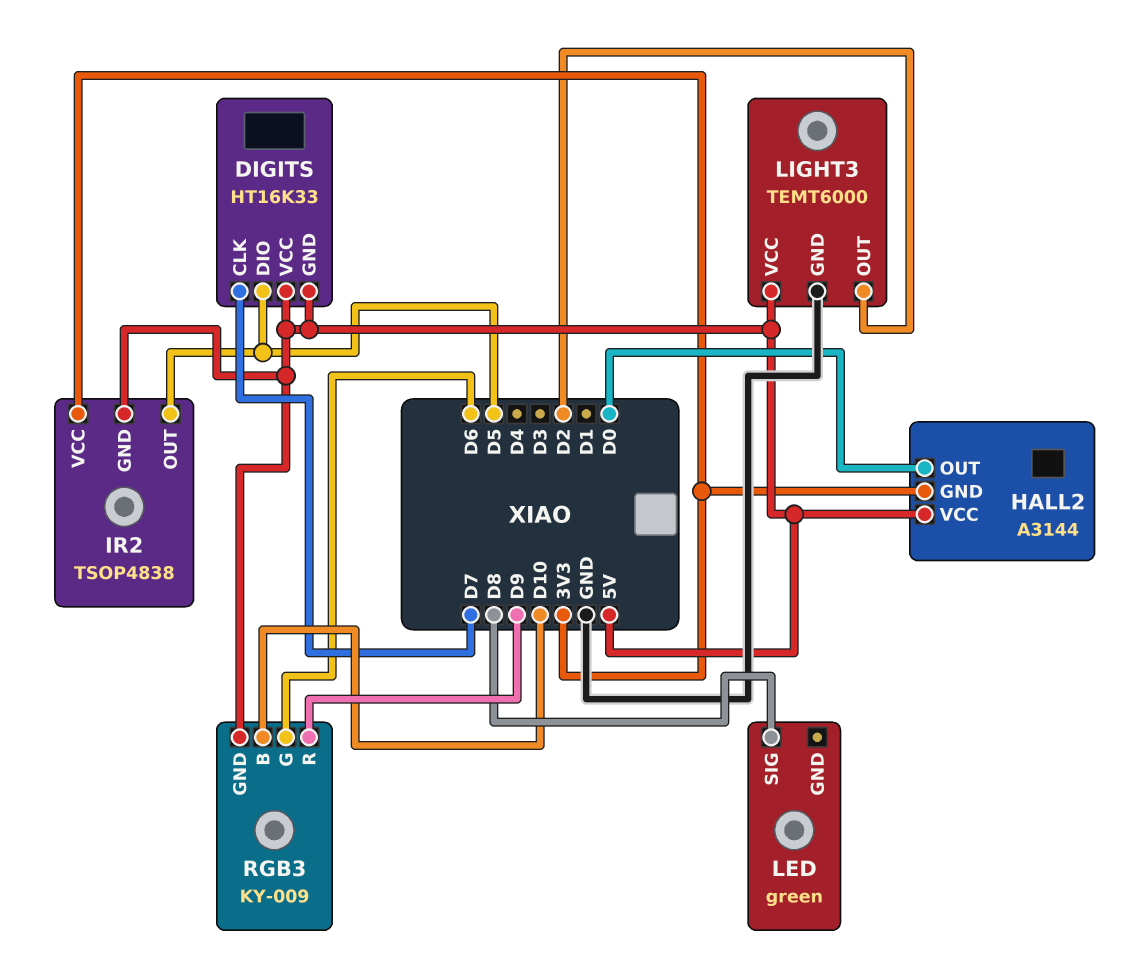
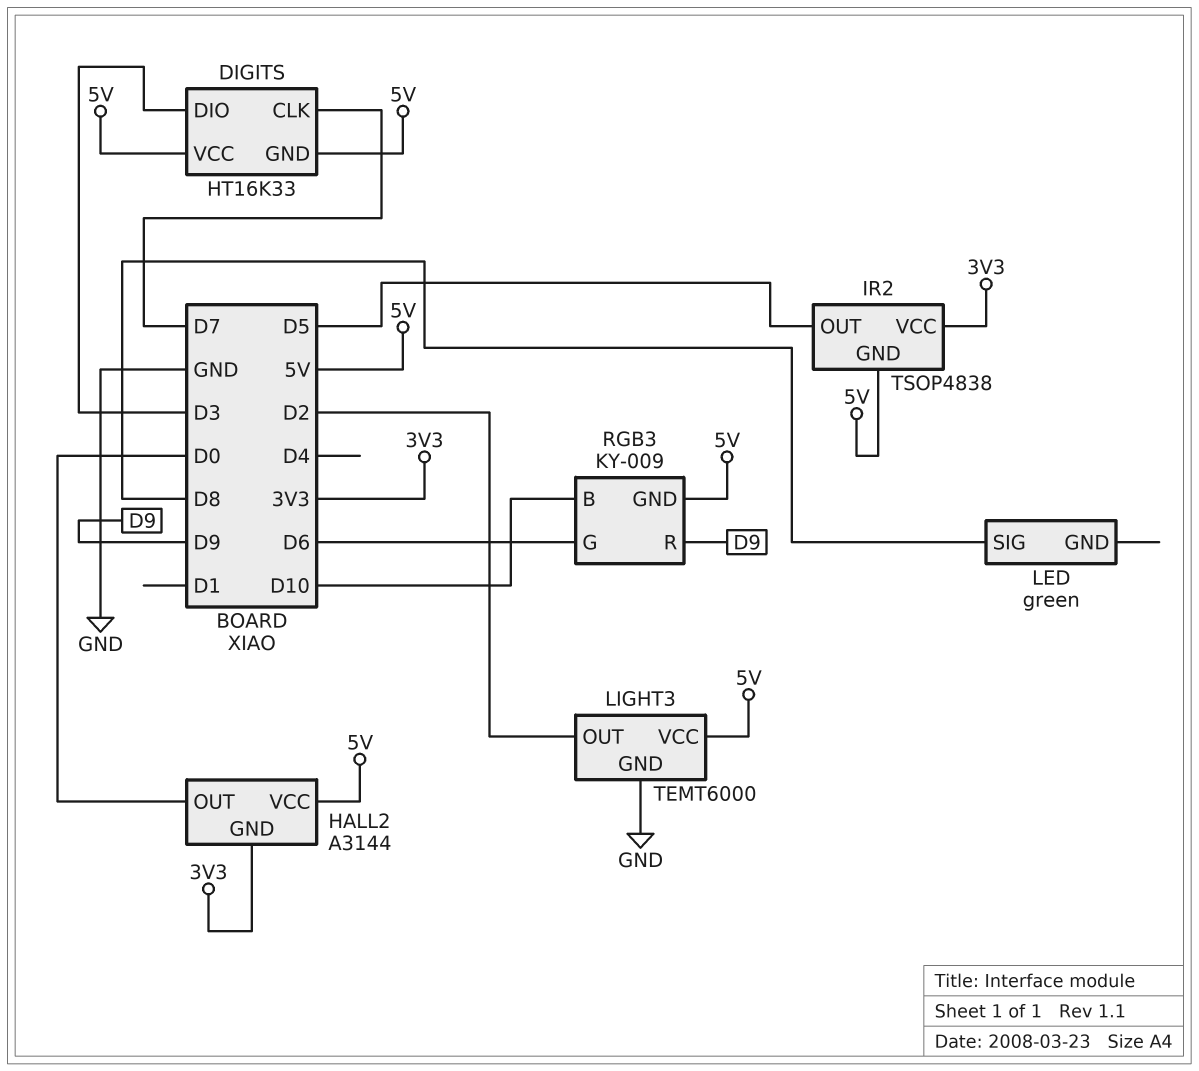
DIGITS pin DIO: D5 -> D3

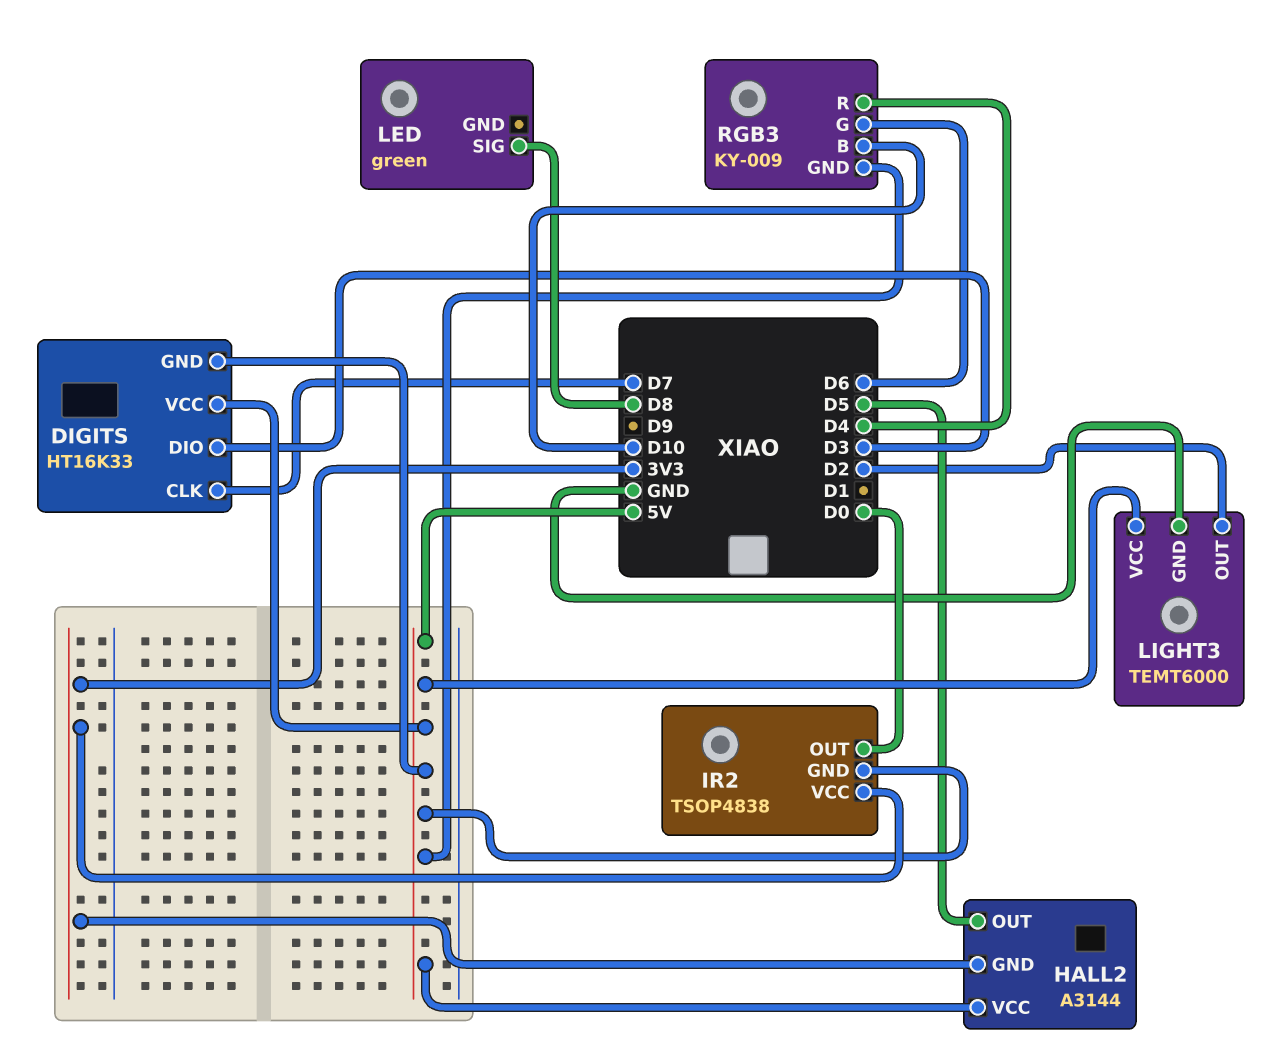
HALL2 pin OUT: D0 -> D5
IR2 pin OUT: D5 -> D0
RGB3 pin R: D9 -> D4

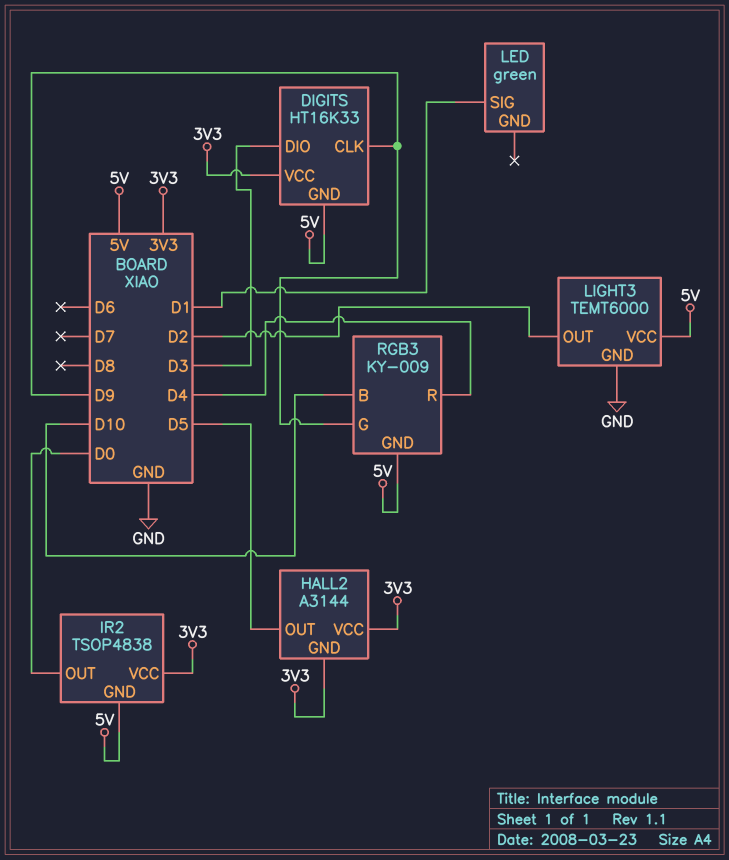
DIGITS pin CLK: D7 -> D9
DIGITS pin VCC: 5V -> 3V3
HALL2 pin VCC: 5V -> 3V3
LED pin SIG: D8 -> D1
RGB3 pin G: D6 -> D9

